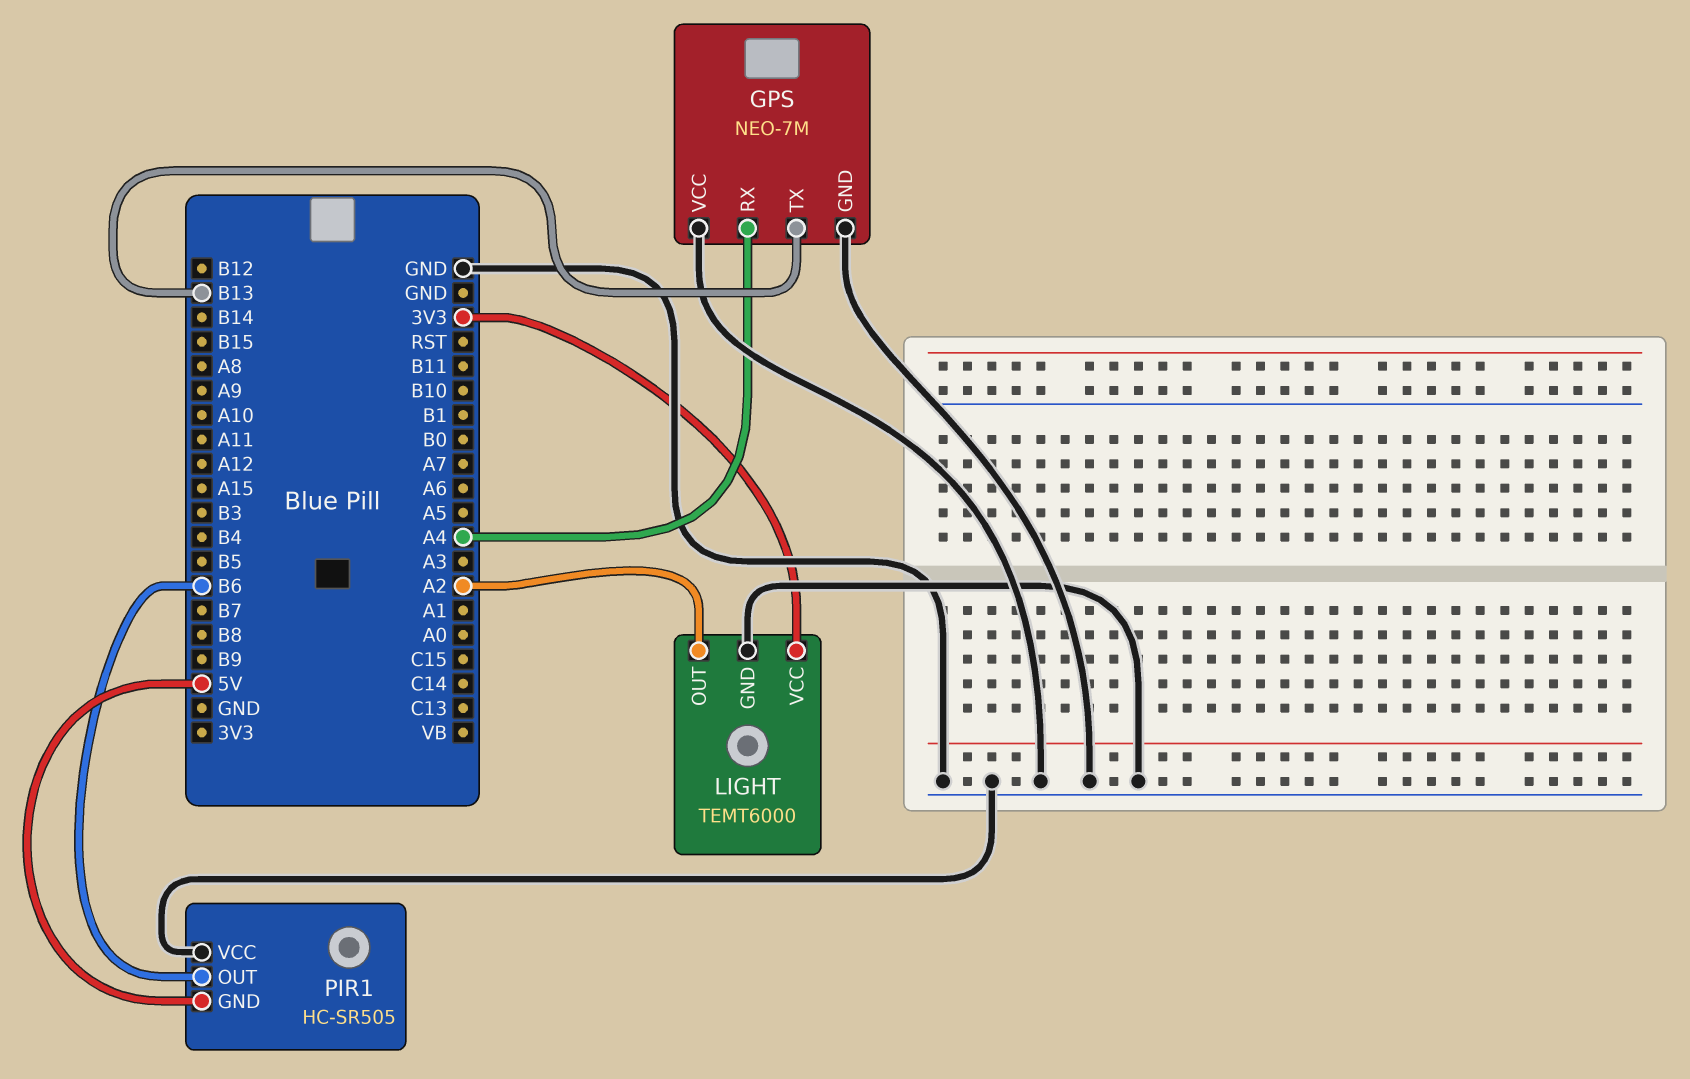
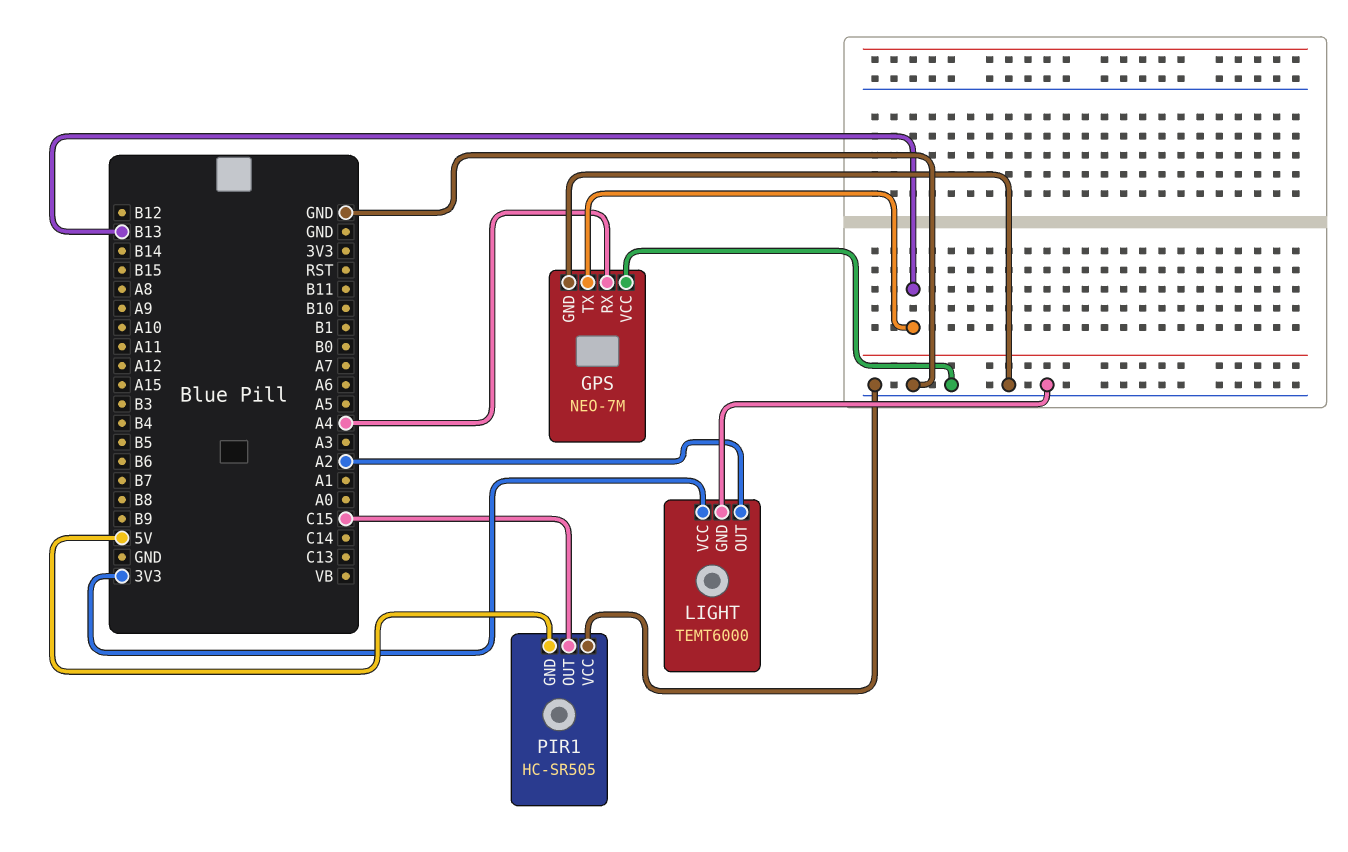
PIR1 pin OUT: B6 -> C15

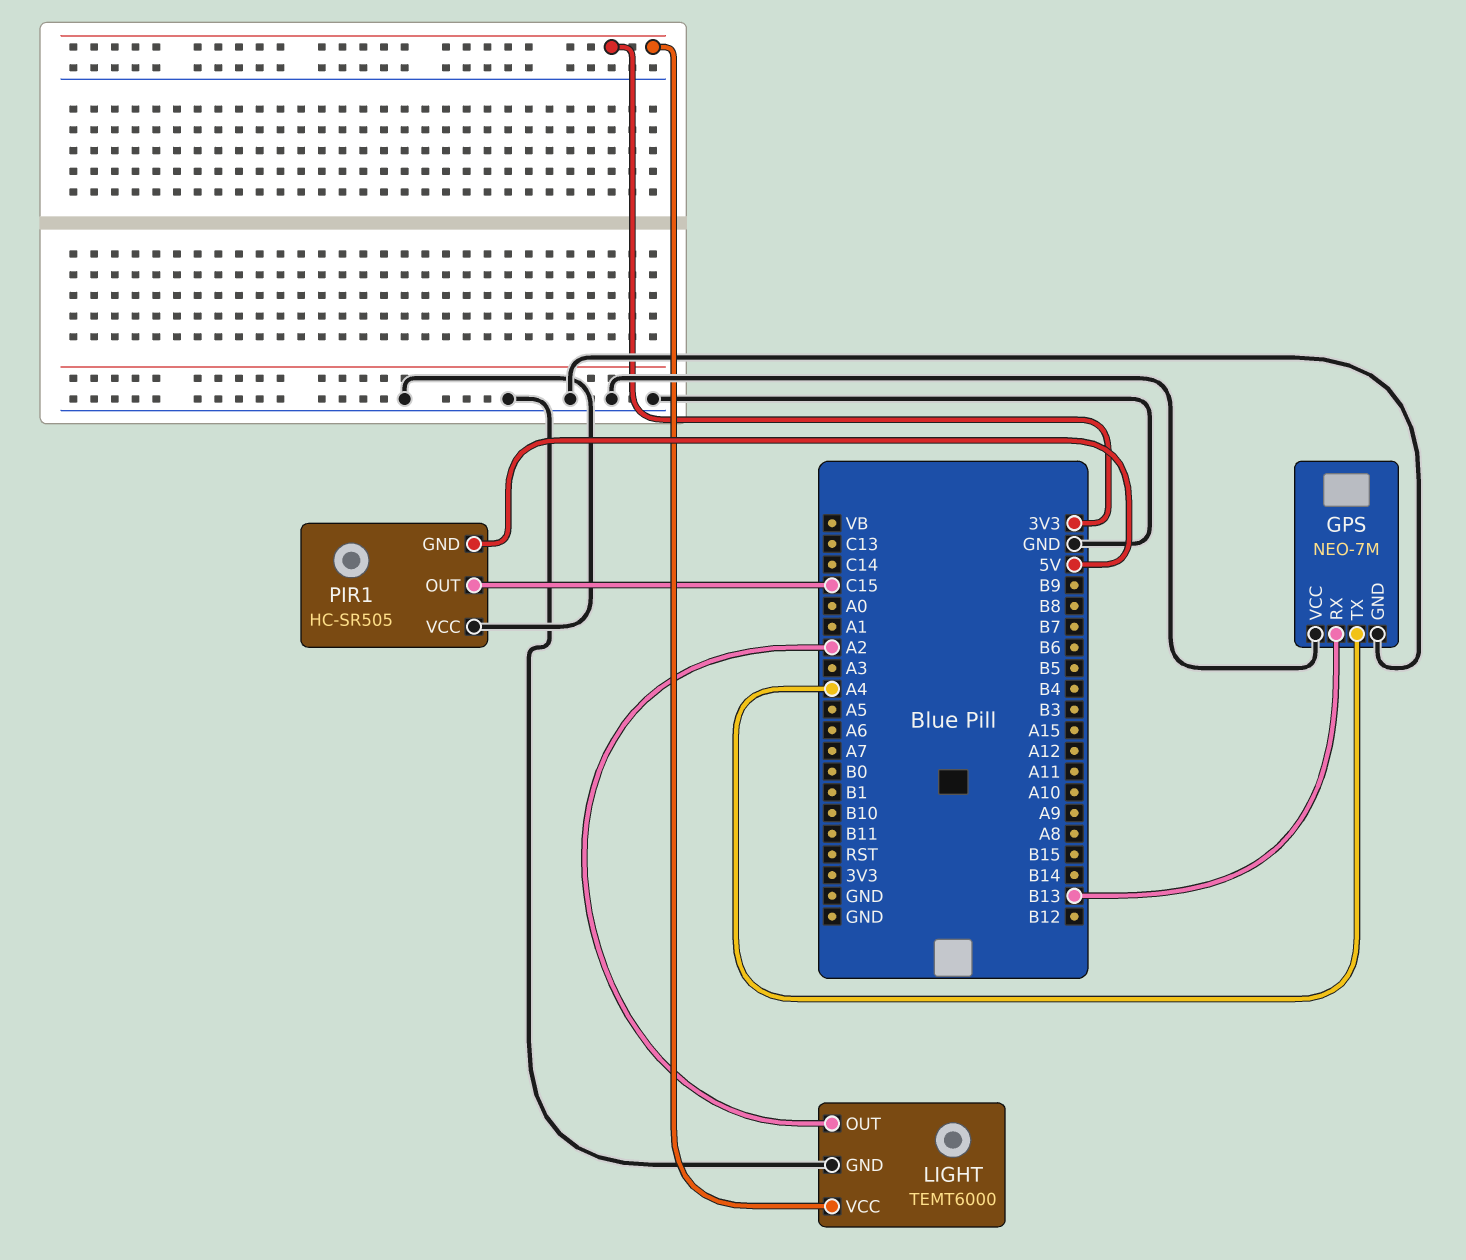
GPS pin RX: A4 -> B13
GPS pin TX: B13 -> A4

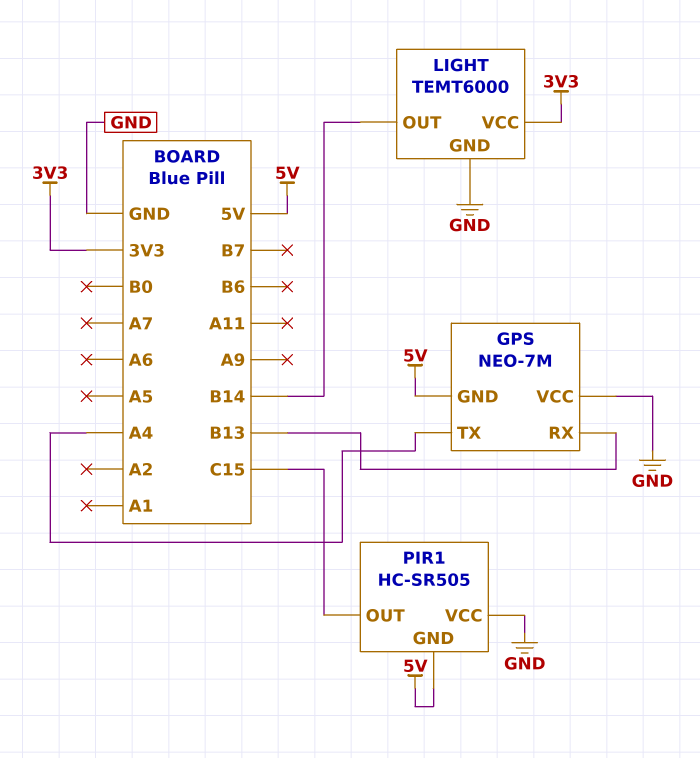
GPS pin GND: GND -> 5V
LIGHT pin OUT: A2 -> B14

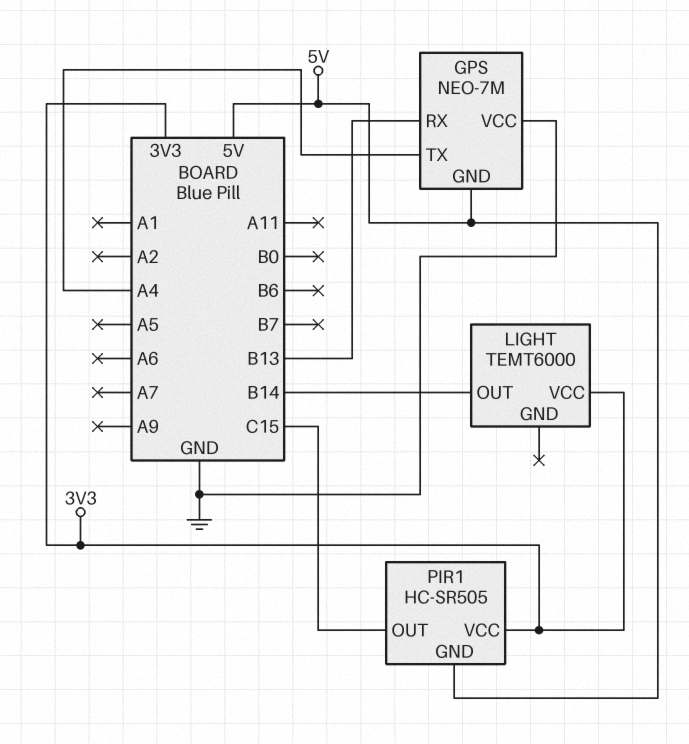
LIGHT pin GND: GND -> none
PIR1 pin VCC: GND -> 3V3

